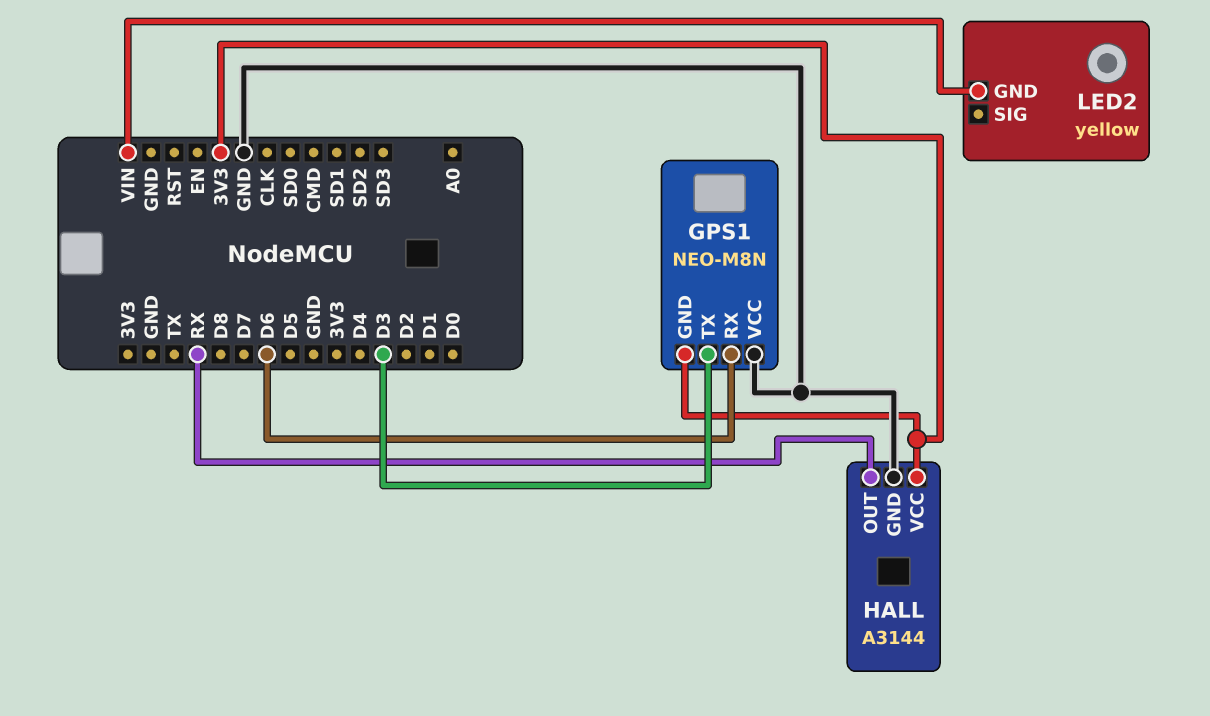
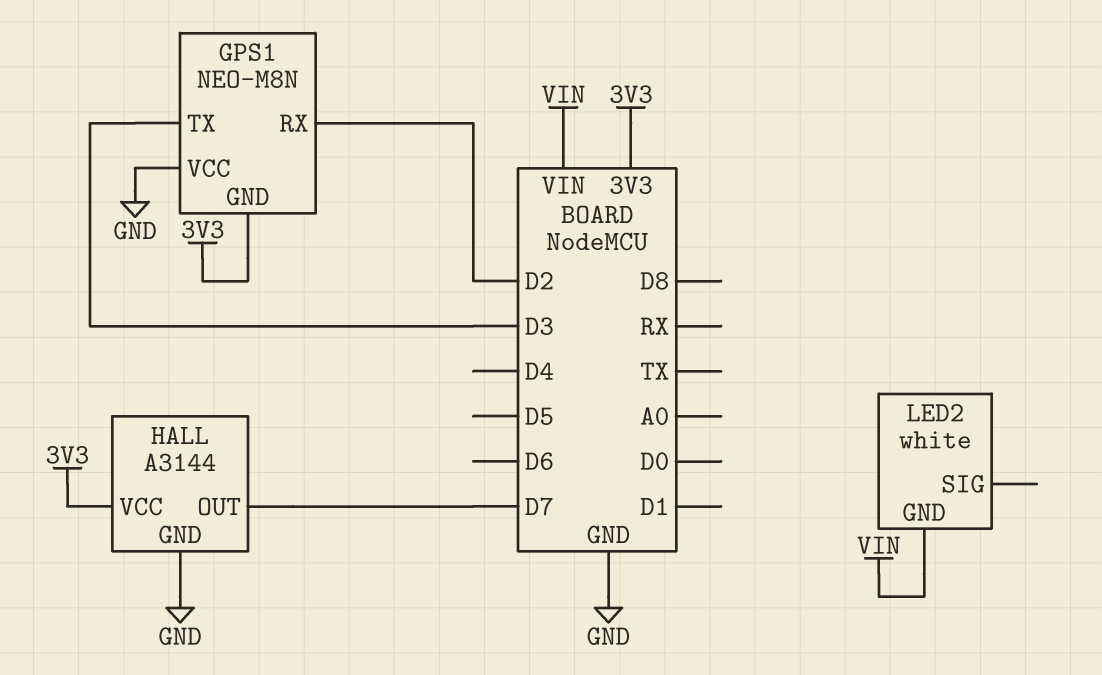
GPS1 pin RX: D6 -> D2
HALL pin OUT: RX -> D7
LED2: yellow -> white

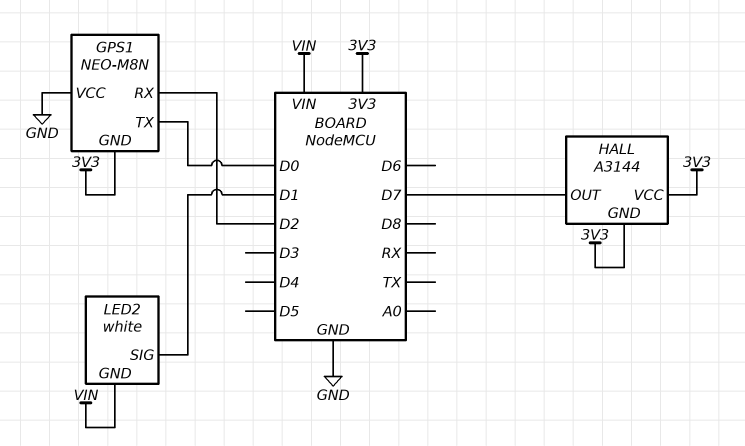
GPS1 pin TX: D3 -> D0
HALL pin GND: GND -> 3V3
LED2 pin SIG: none -> D1

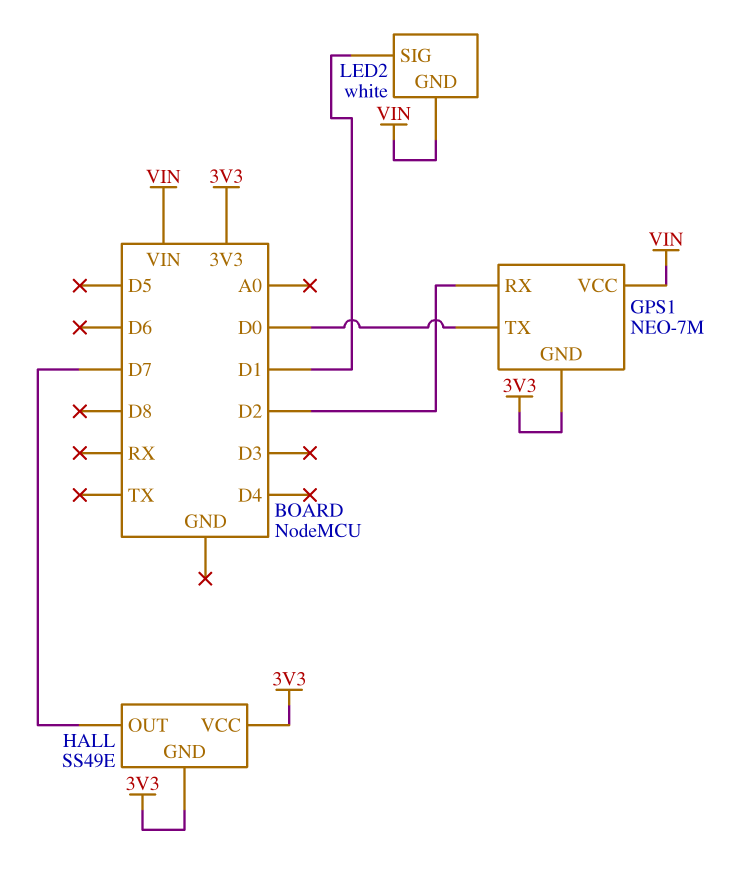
GPS1: NEO-M8N -> NEO-7M
GPS1 pin VCC: GND -> VIN
HALL: A3144 -> SS49E

